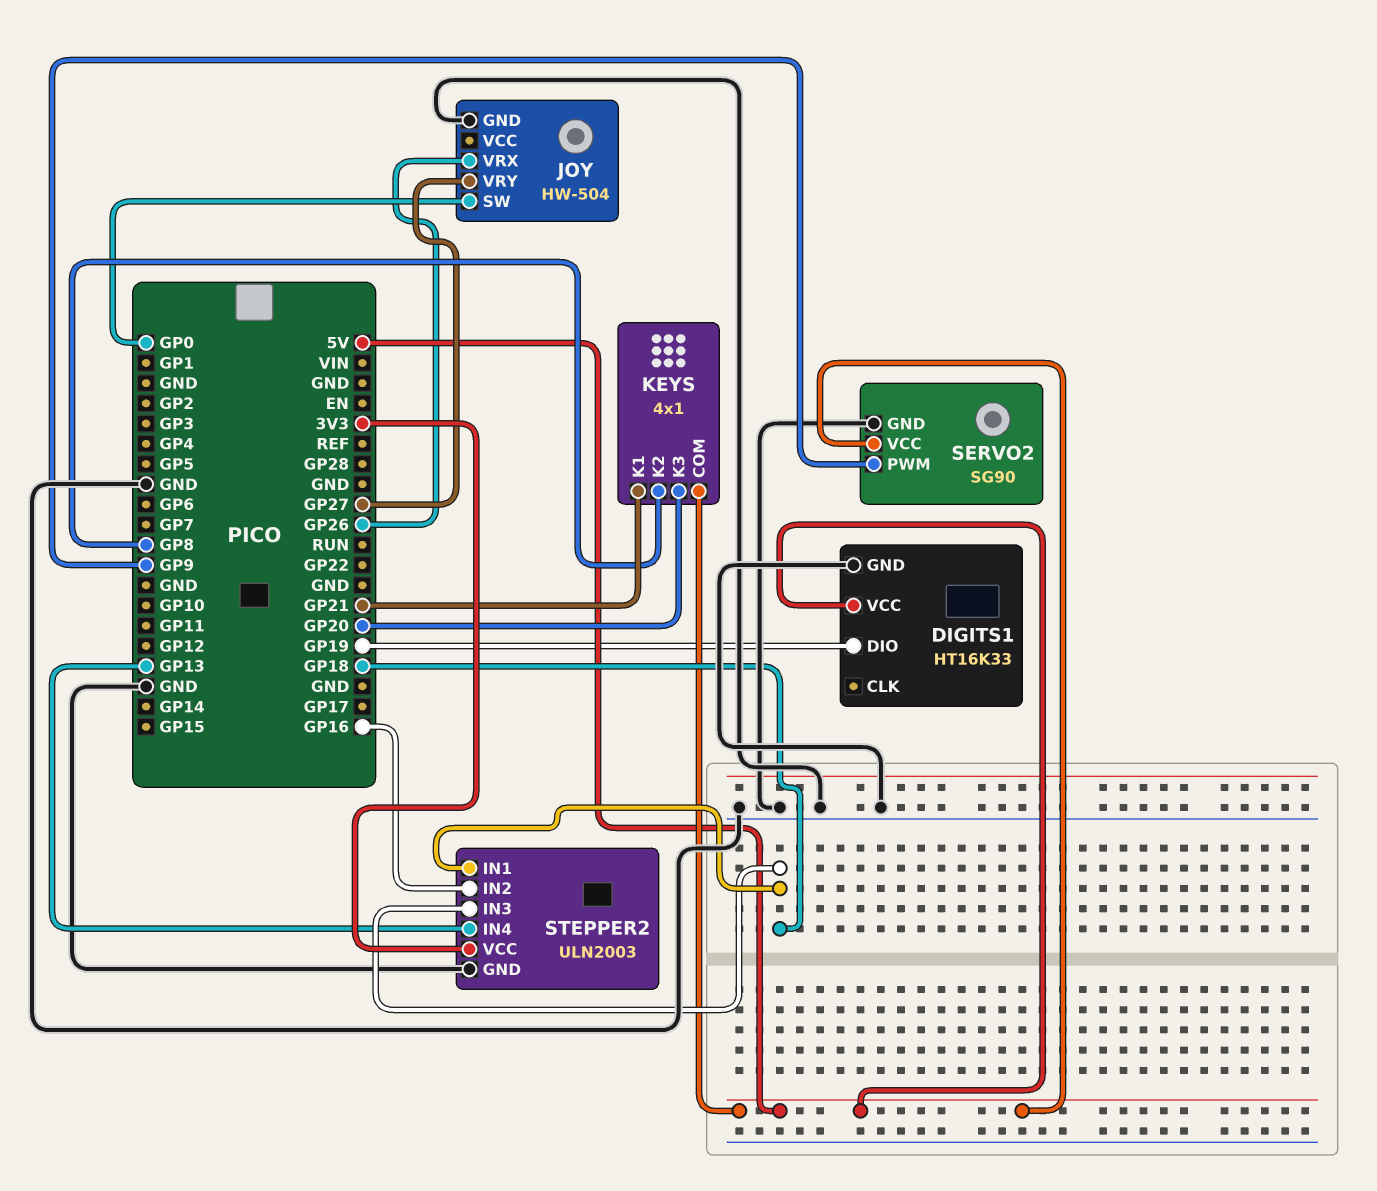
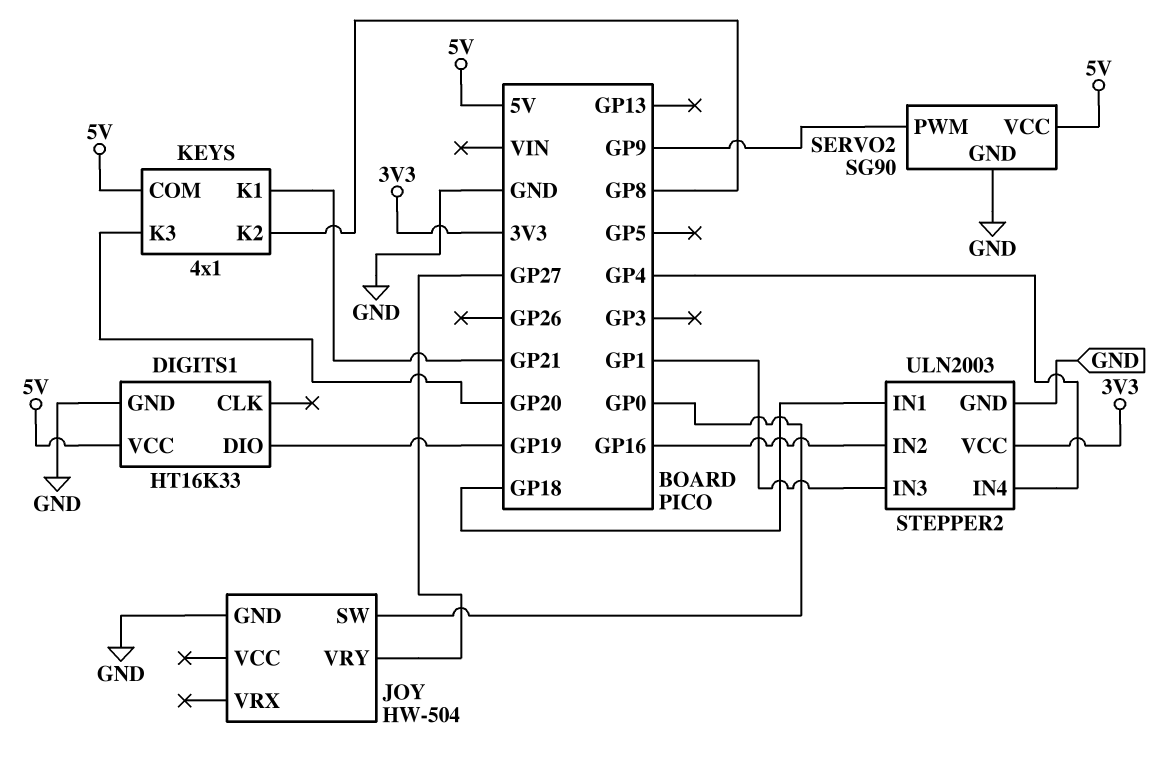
JOY pin VRX: GP26 -> none
STEPPER2 pin IN3: GP18 -> GP1
STEPPER2 pin IN4: GP13 -> GP4

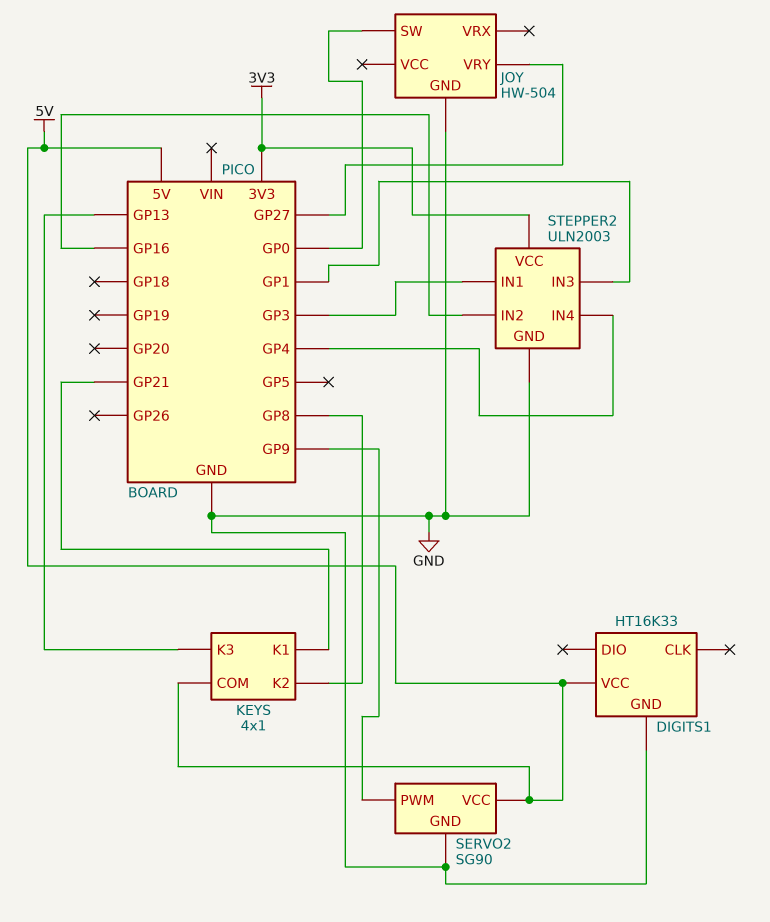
DIGITS1 pin DIO: GP19 -> none
KEYS pin K3: GP20 -> GP13
STEPPER2 pin IN1: GP18 -> GP3

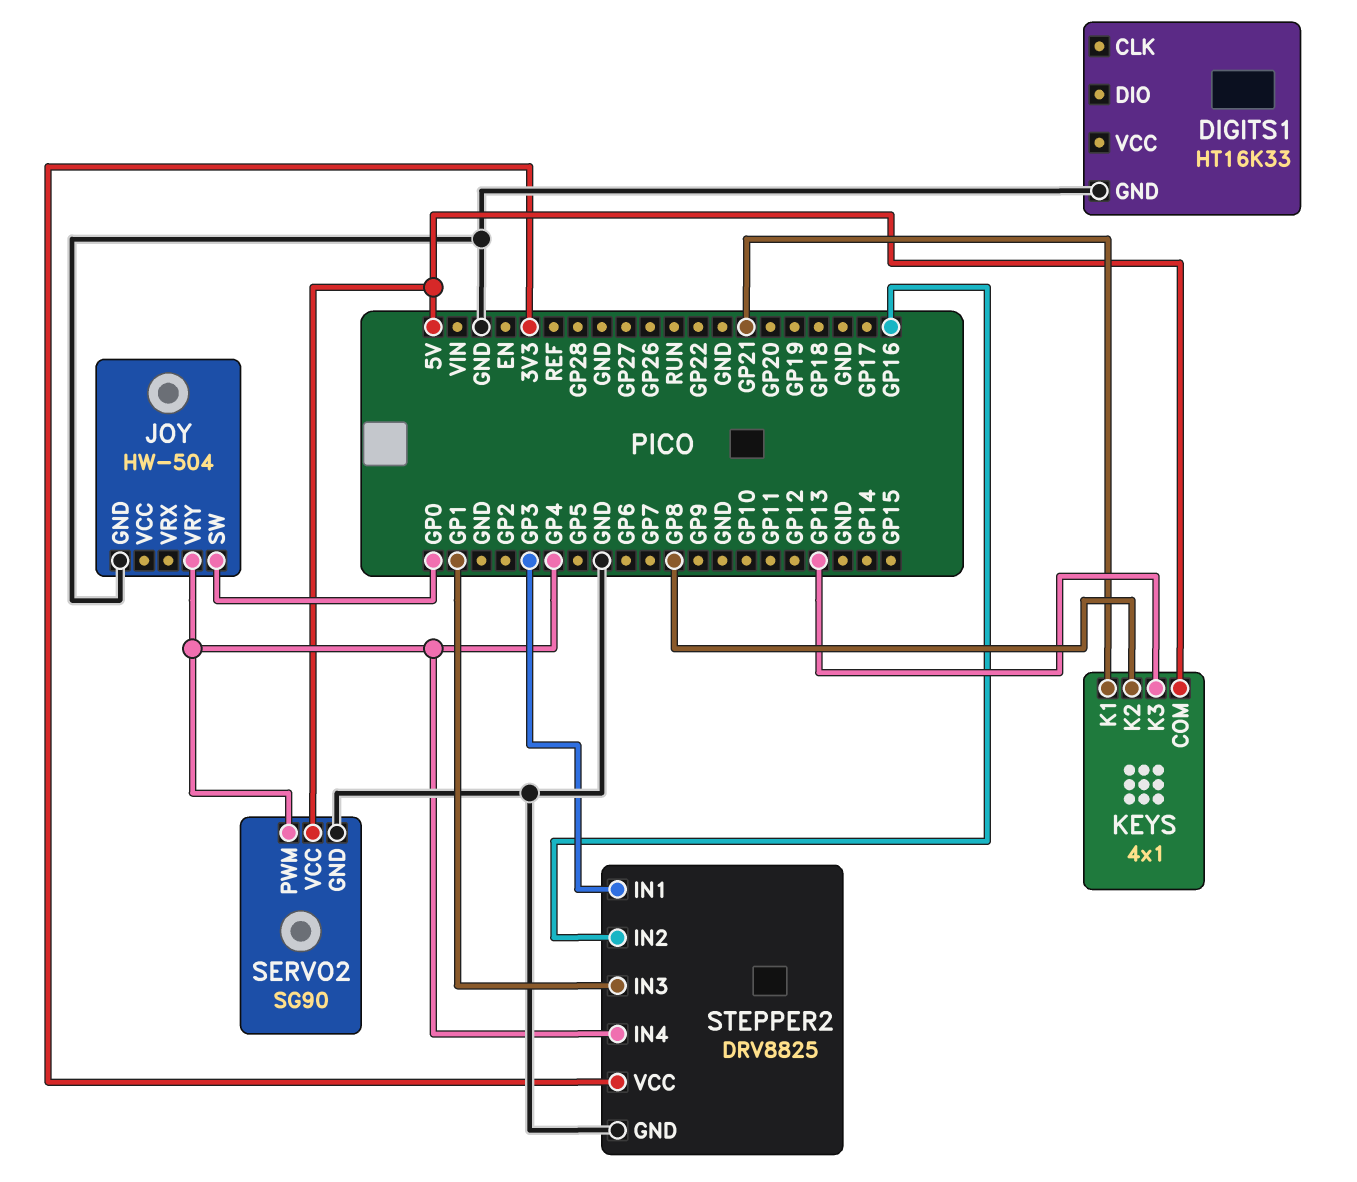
DIGITS1 pin VCC: 5V -> none
JOY pin VRY: GP27 -> GP4
SERVO2 pin PWM: GP9 -> GP4
STEPPER2: ULN2003 -> DRV8825

